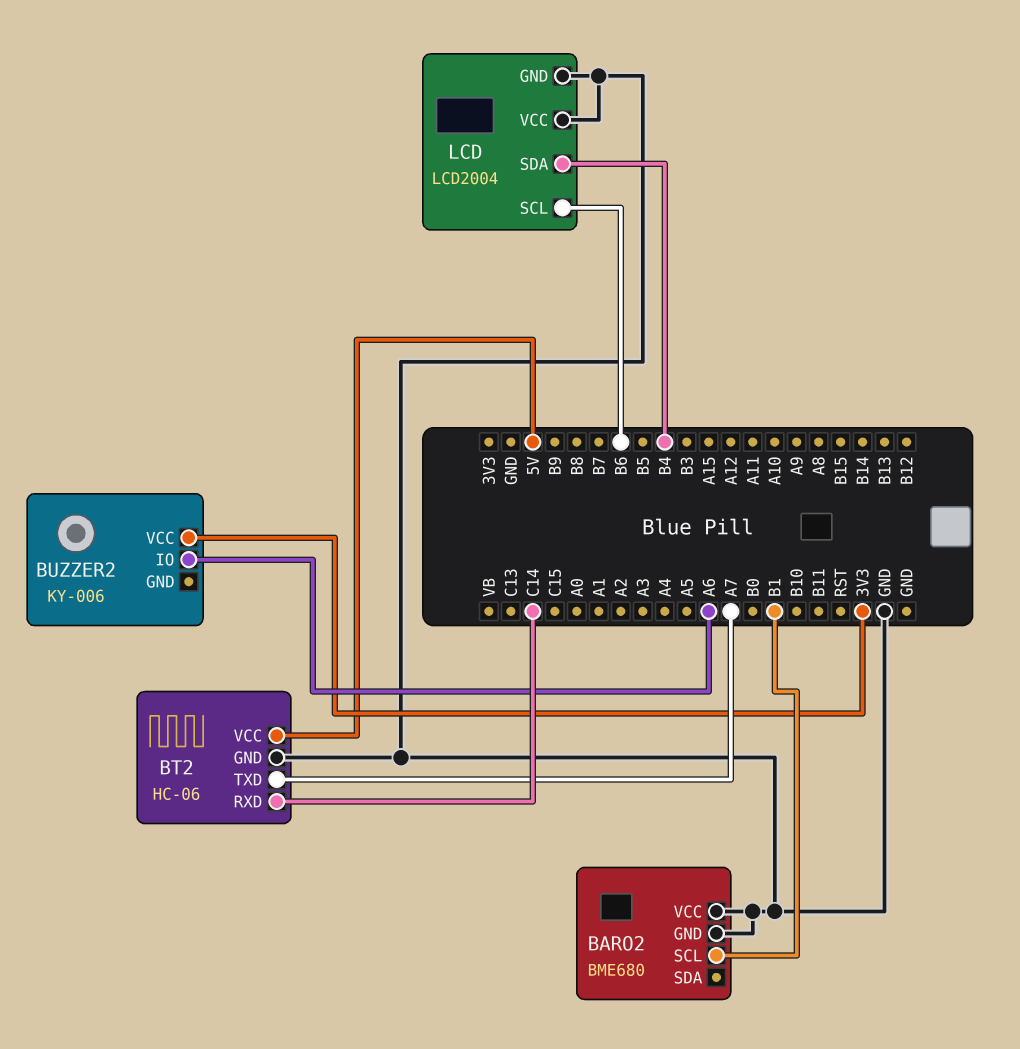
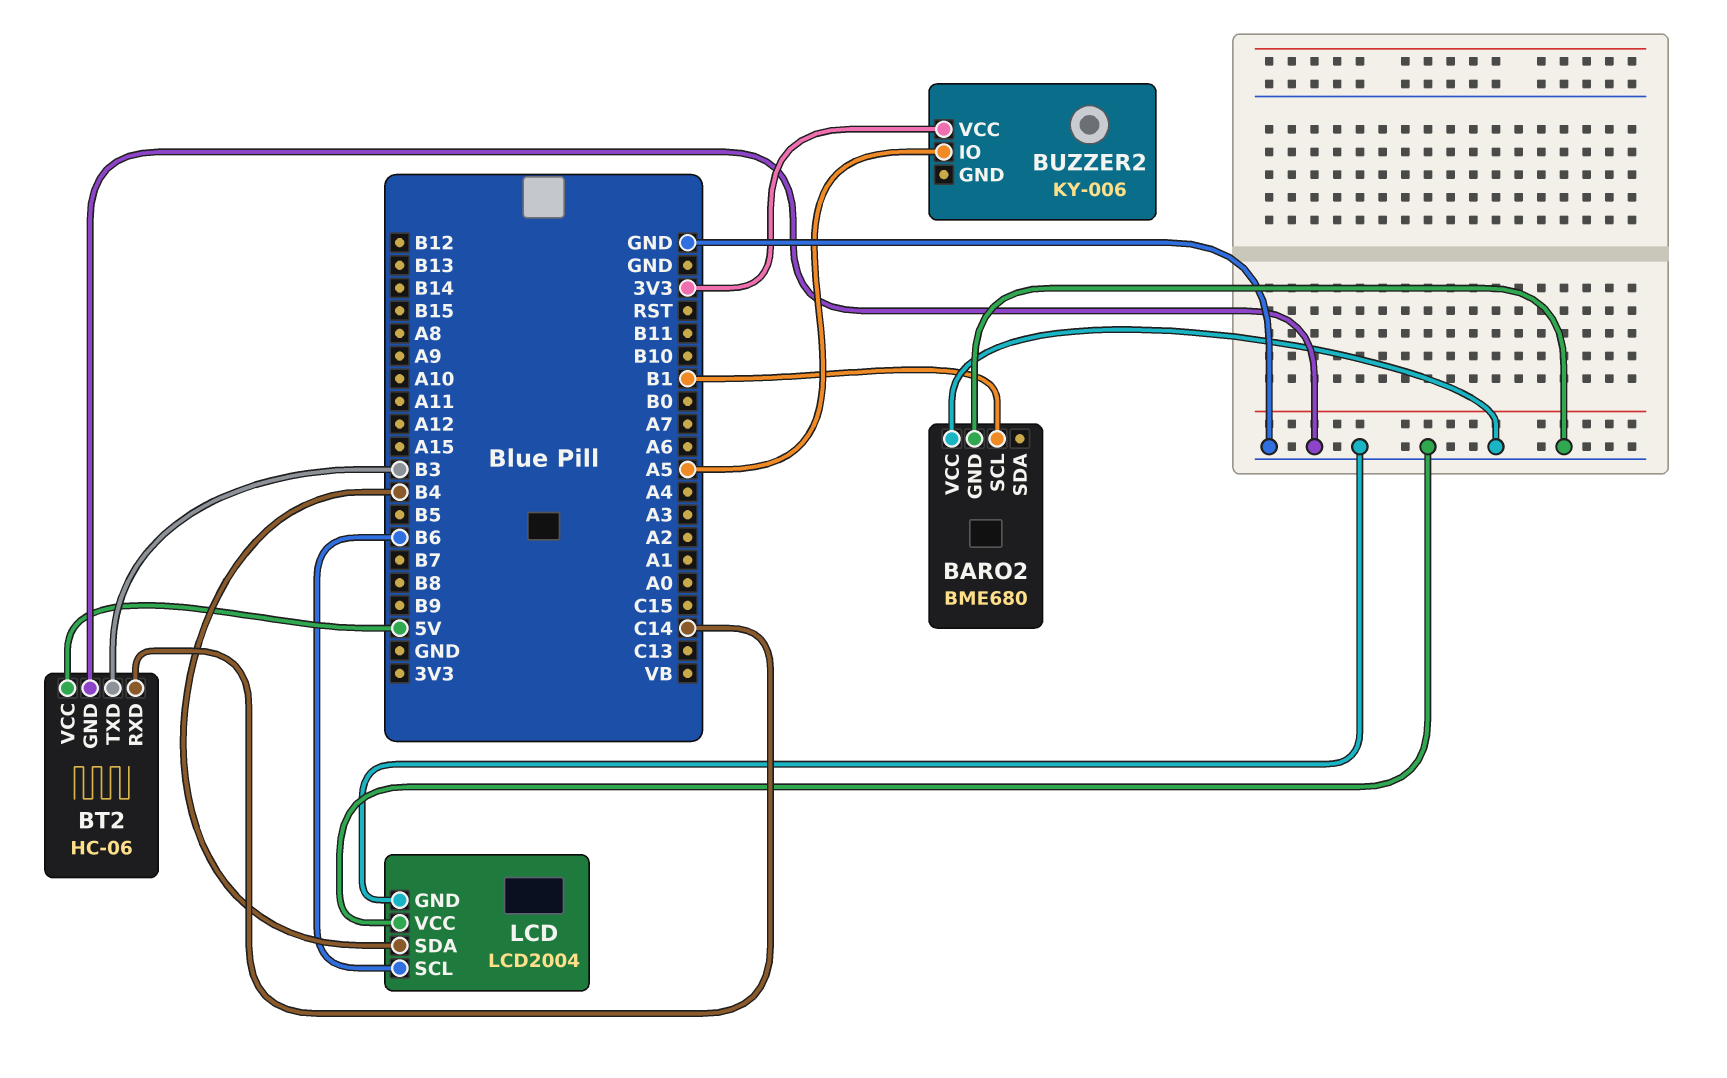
BT2 pin TXD: A7 -> B3
BUZZER2 pin IO: A6 -> A5

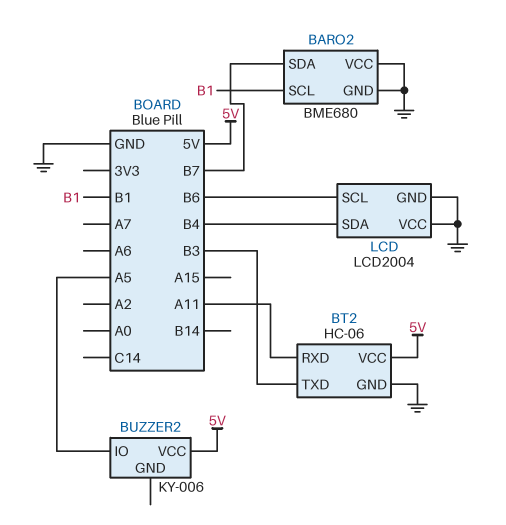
BARO2 pin SDA: none -> B7
BT2 pin RXD: C14 -> A11
BUZZER2 pin VCC: 3V3 -> 5V

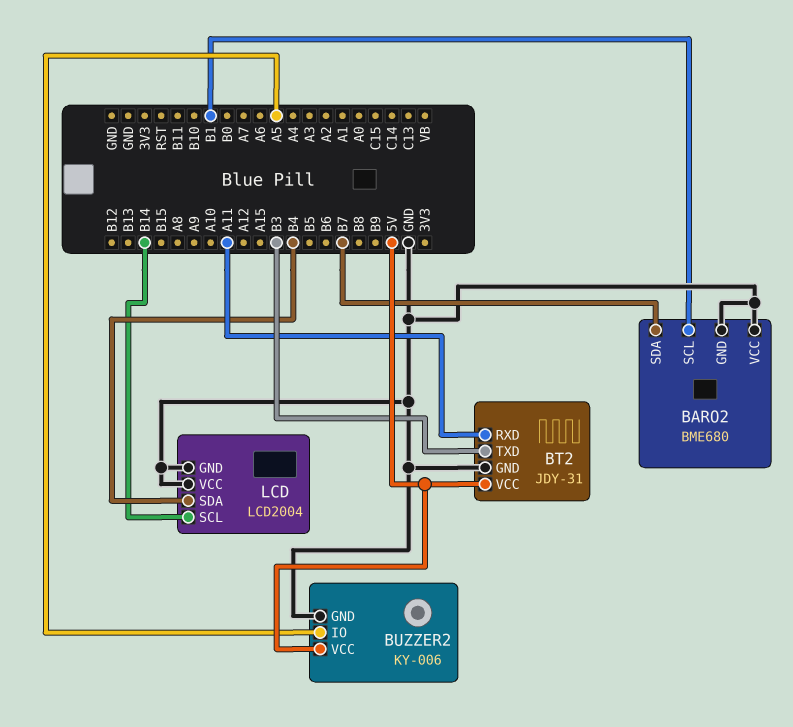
BT2: HC-06 -> JDY-31
BUZZER2 pin GND: none -> GND
LCD pin SCL: B6 -> B14

